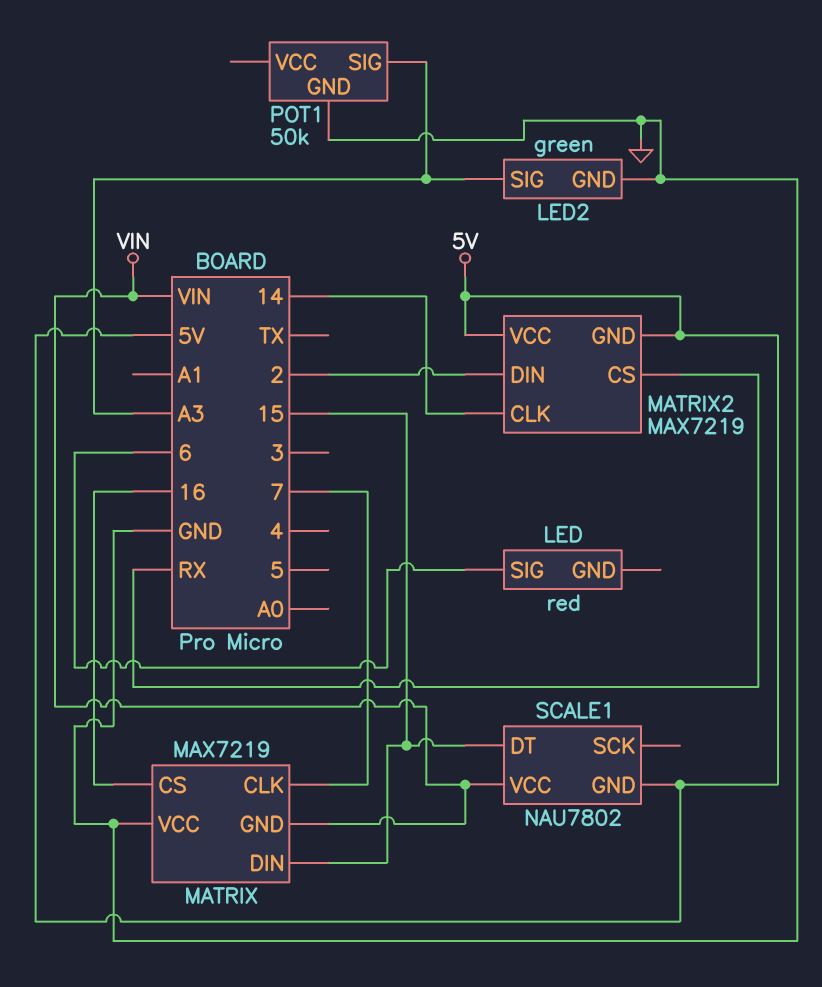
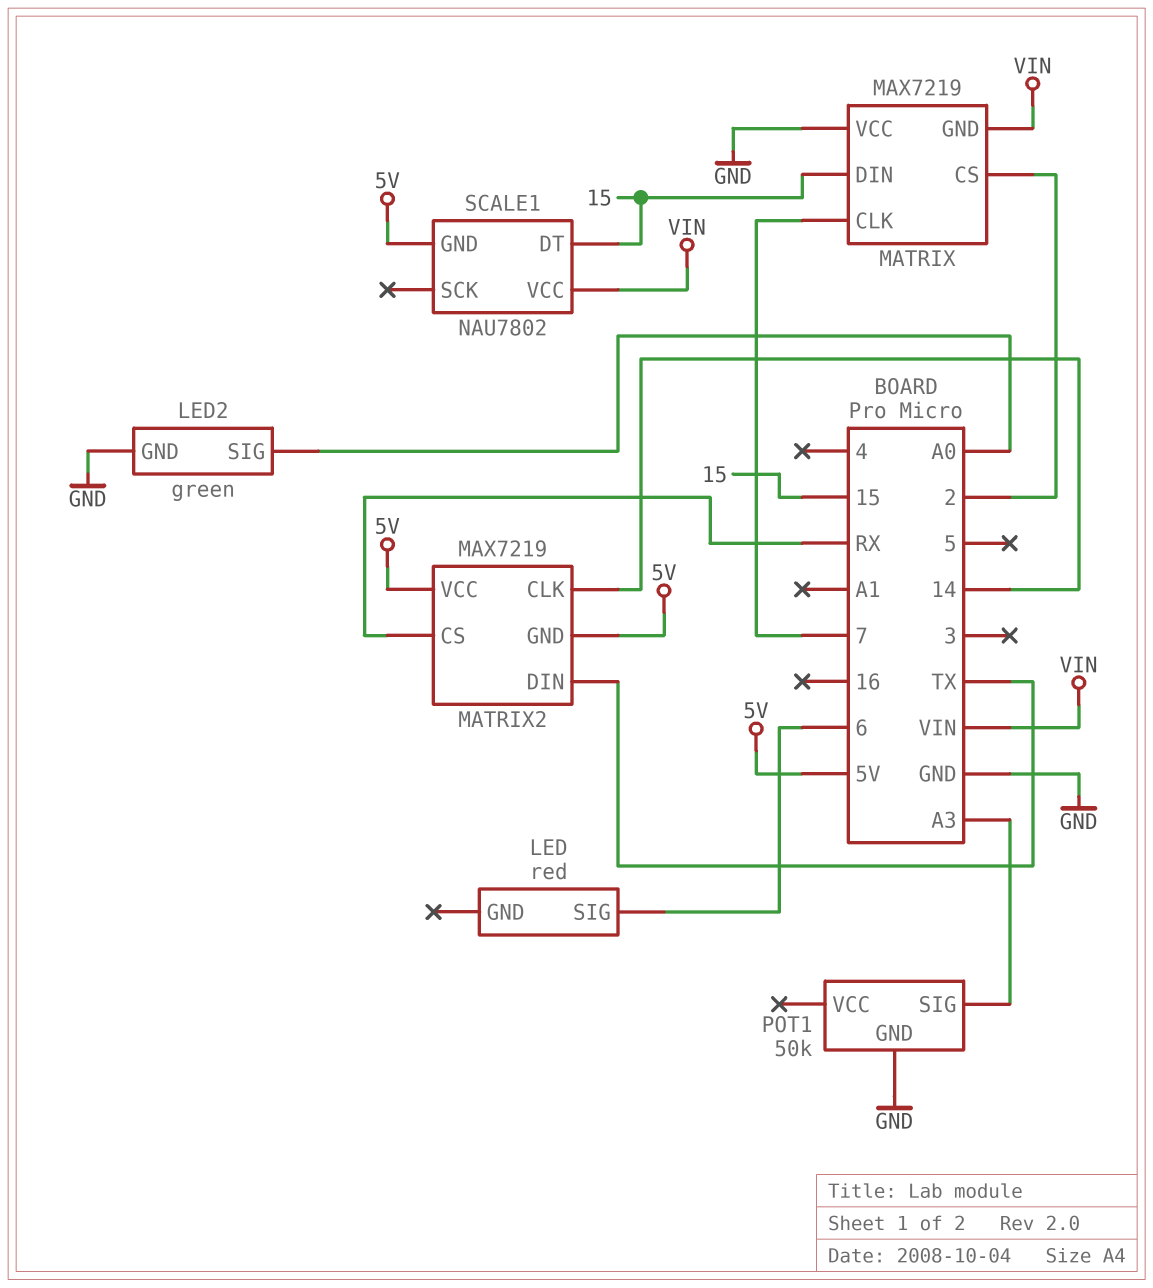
LED2 pin SIG: A3 -> A0
MATRIX pin CS: 16 -> 2
MATRIX2 pin DIN: 2 -> TX

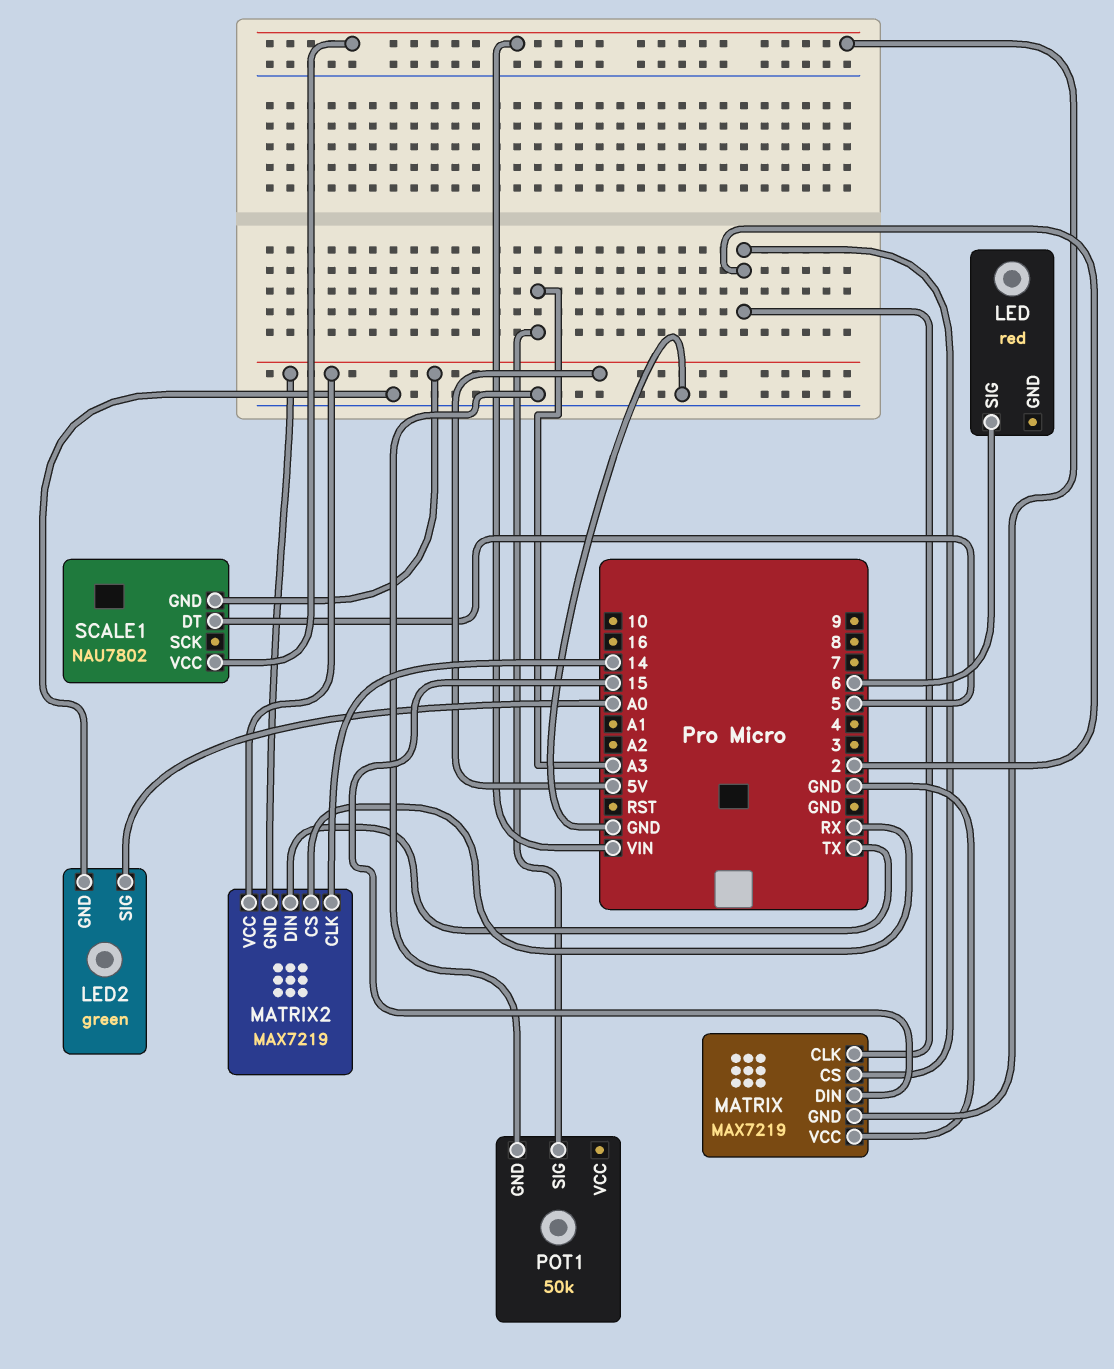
MATRIX pin CLK: 7 -> 2
SCALE1 pin DT: 15 -> 5

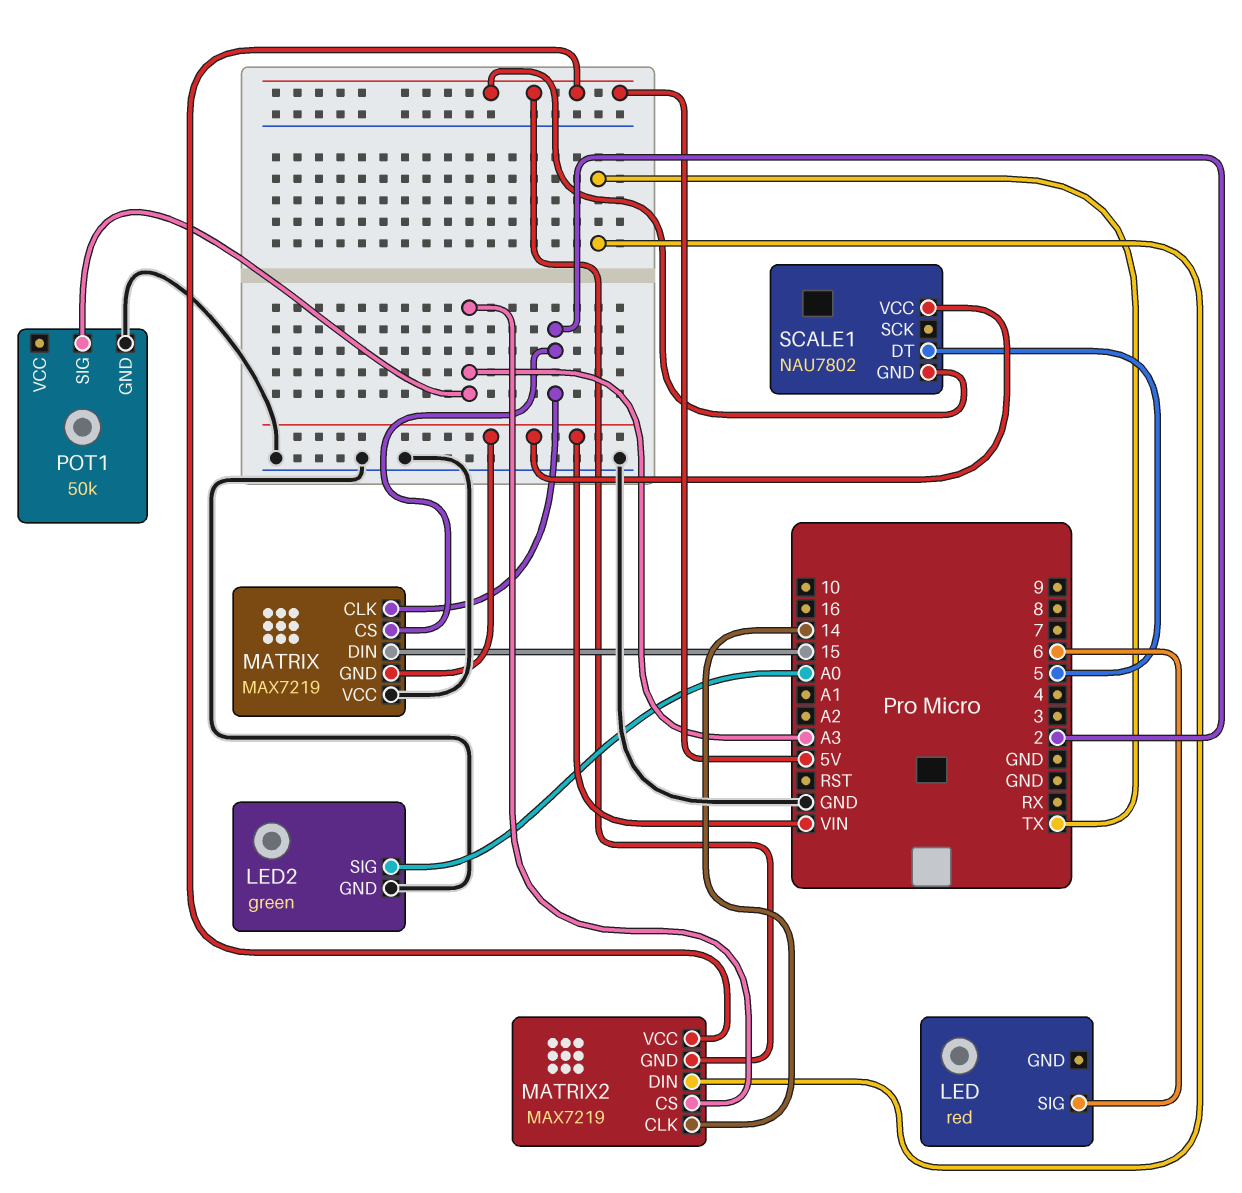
MATRIX2 pin CS: RX -> A3

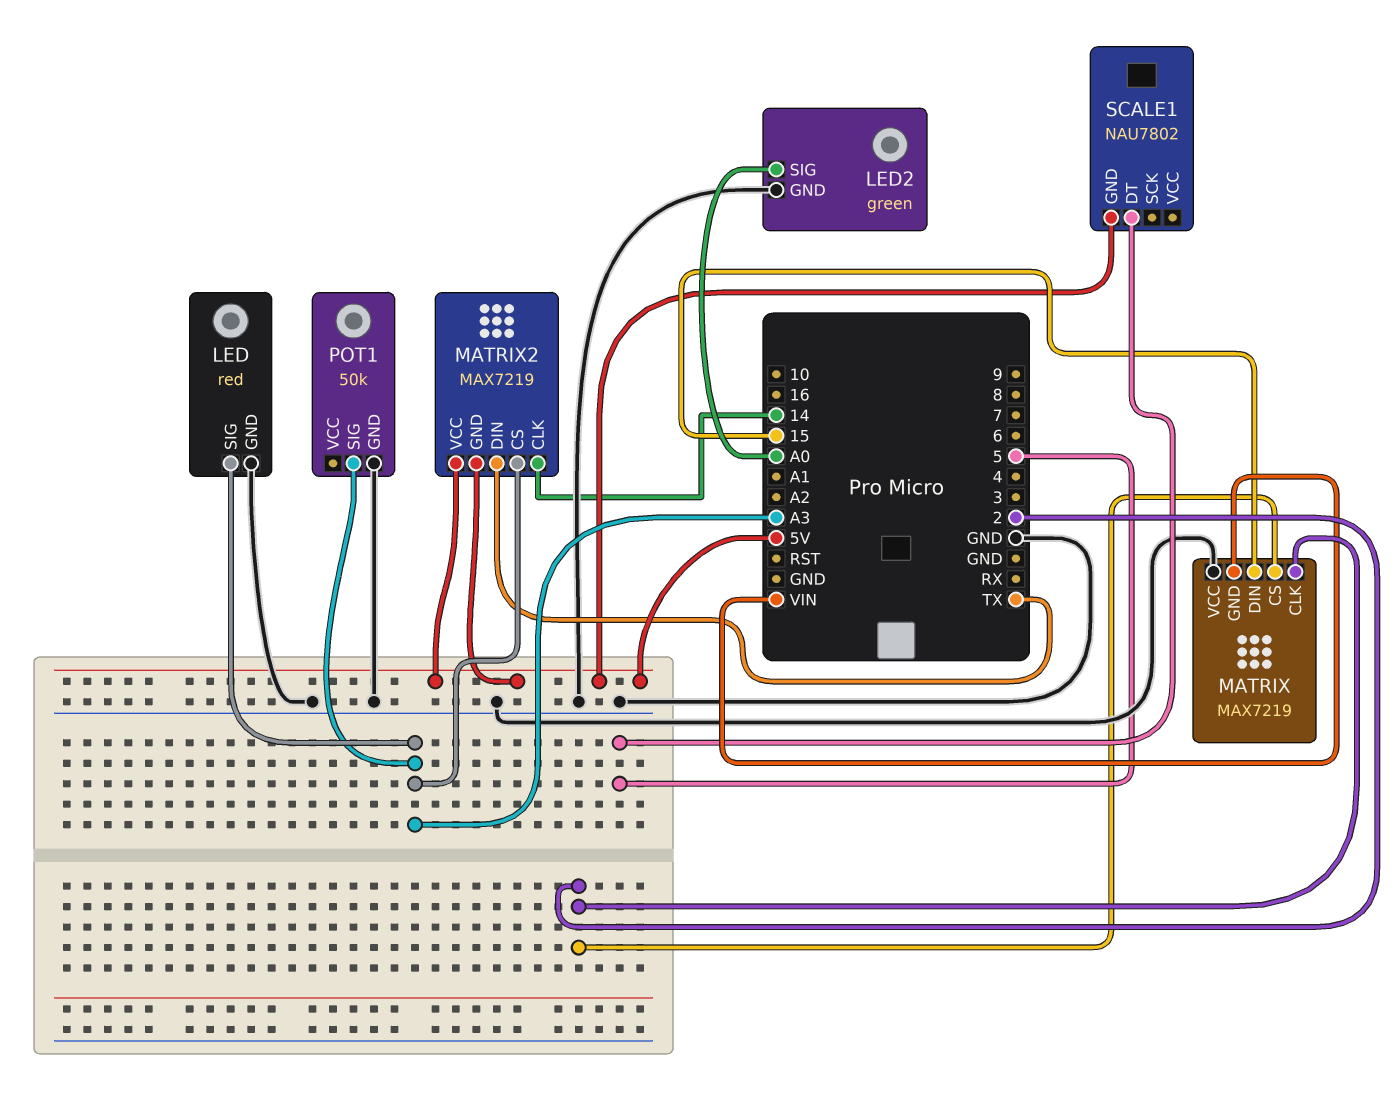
LED pin GND: none -> GND
LED pin SIG: 6 -> A3
SCALE1 pin VCC: VIN -> none

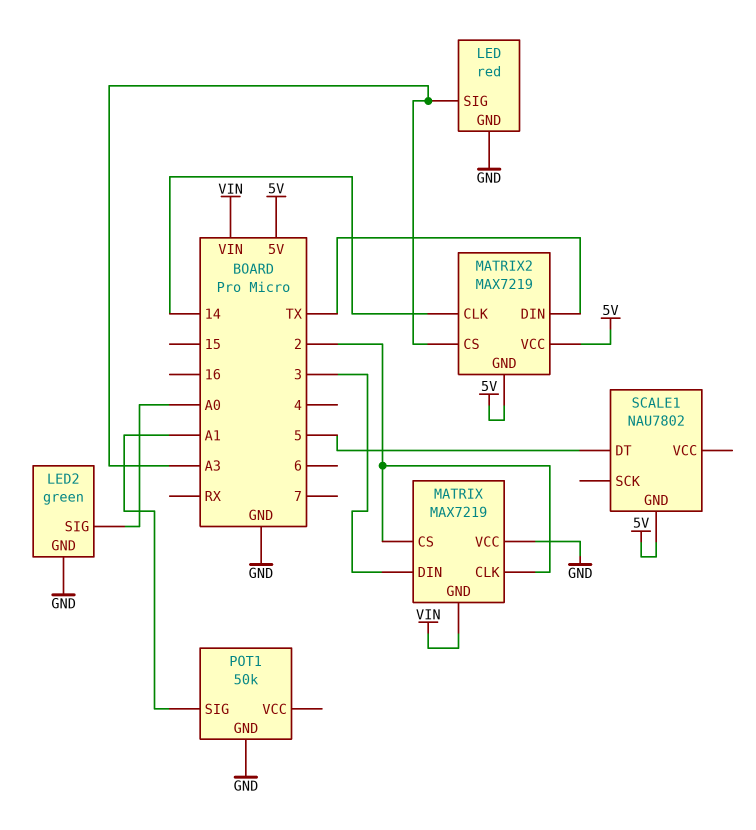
MATRIX pin DIN: 15 -> 3
POT1 pin SIG: A3 -> A1

